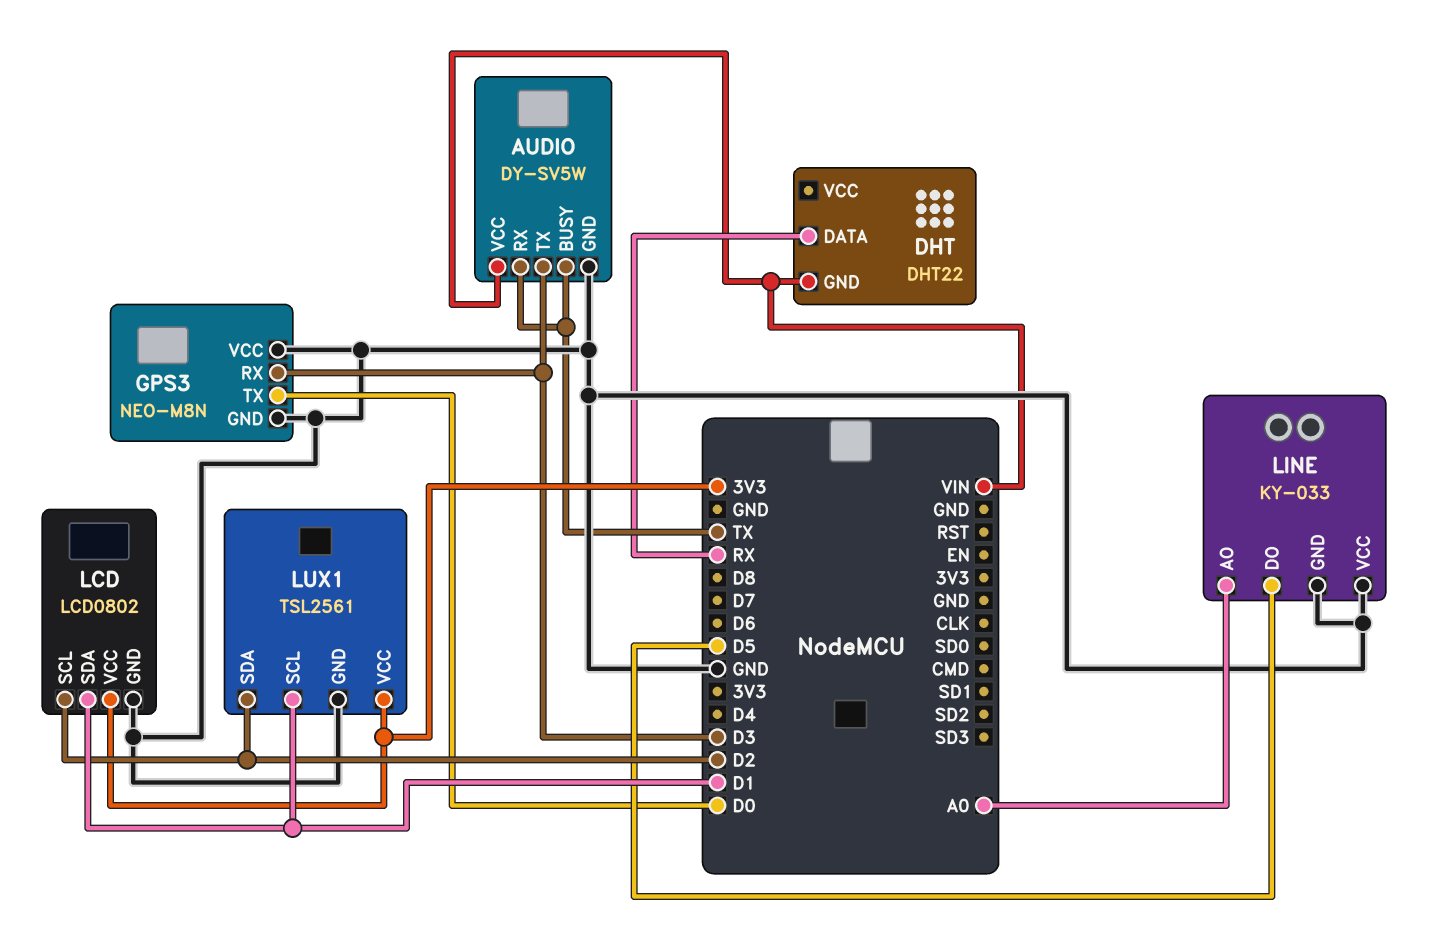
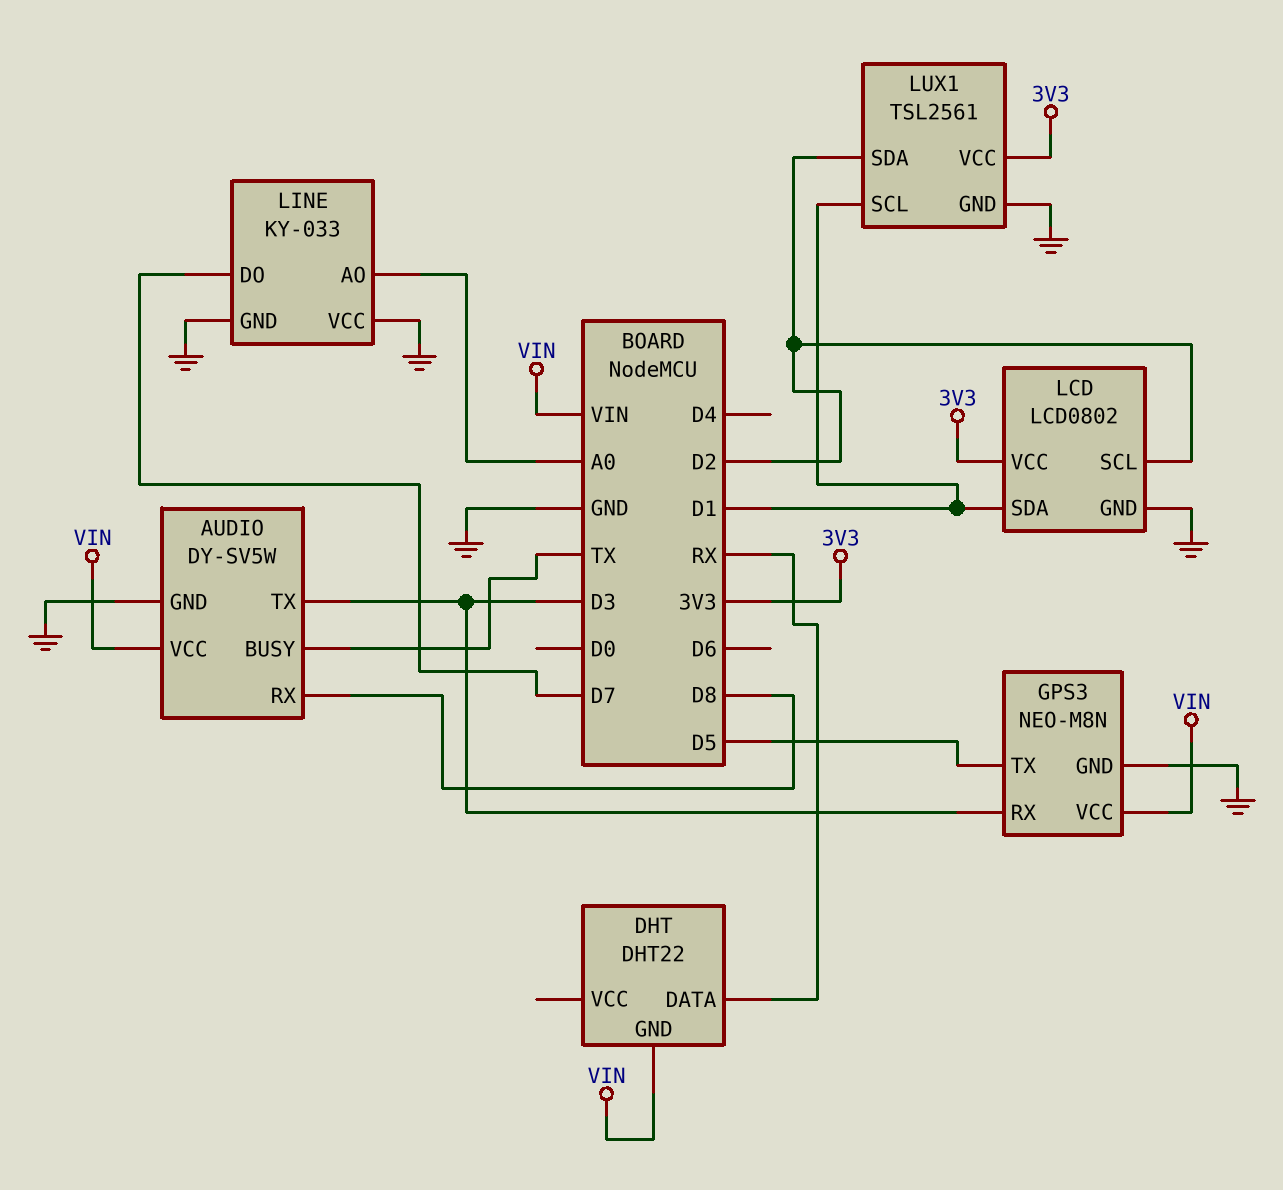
AUDIO pin RX: TX -> D8
GPS3 pin TX: D0 -> D5
GPS3 pin VCC: GND -> VIN
LINE pin DO: D5 -> D7

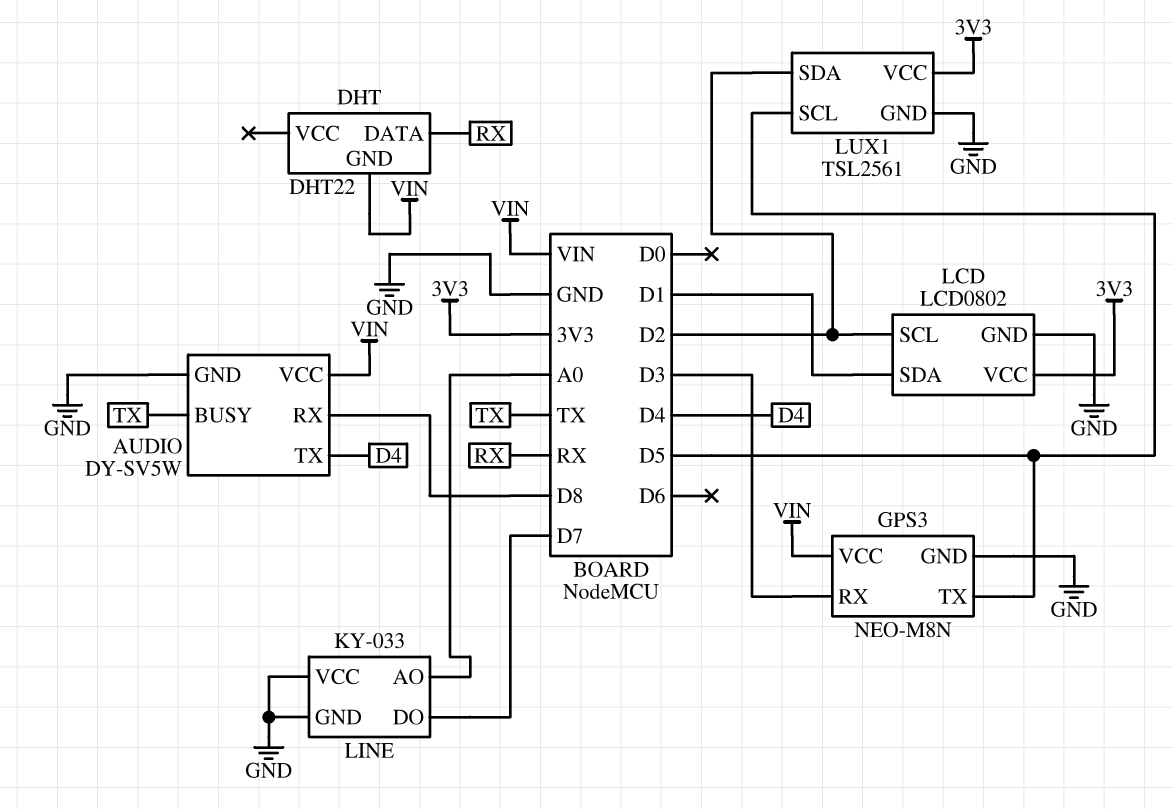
AUDIO pin TX: D3 -> D4
LUX1 pin SCL: D1 -> D5

